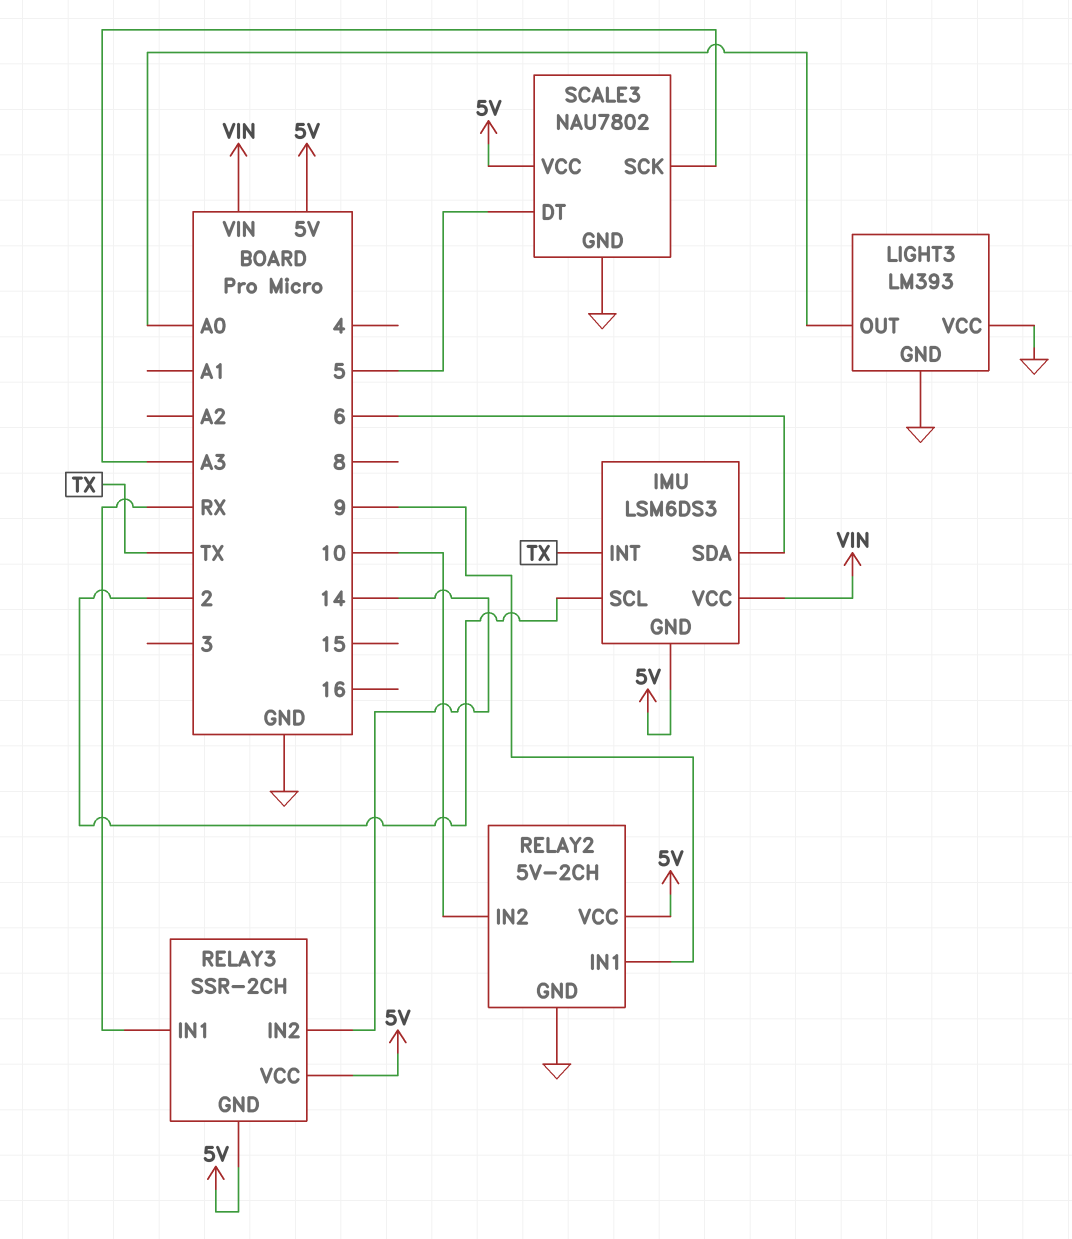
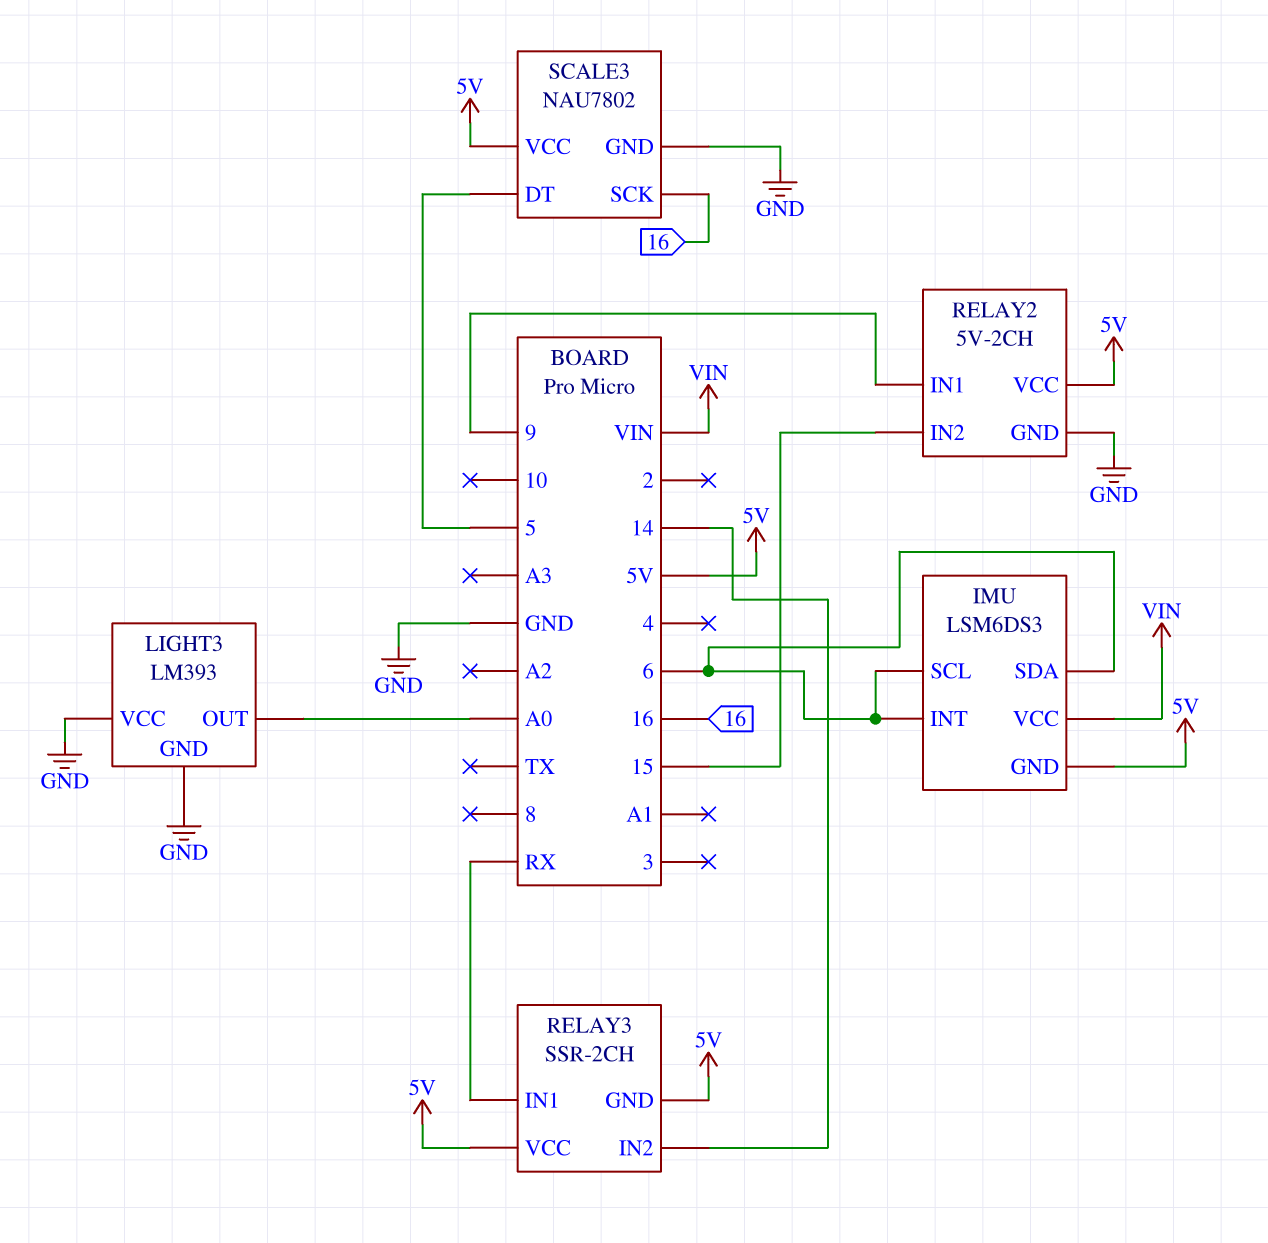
IMU pin INT: TX -> 6
IMU pin SCL: 2 -> 6
RELAY2 pin IN2: 10 -> 15
SCALE3 pin SCK: A3 -> 16

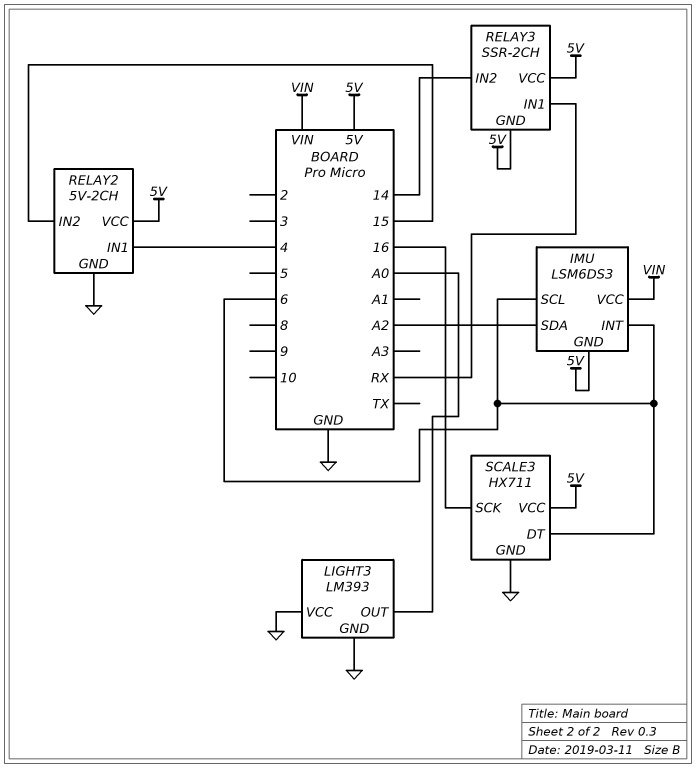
IMU pin SDA: 6 -> A2
RELAY2 pin IN1: 9 -> 4
SCALE3: NAU7802 -> HX711
SCALE3 pin DT: 5 -> 6

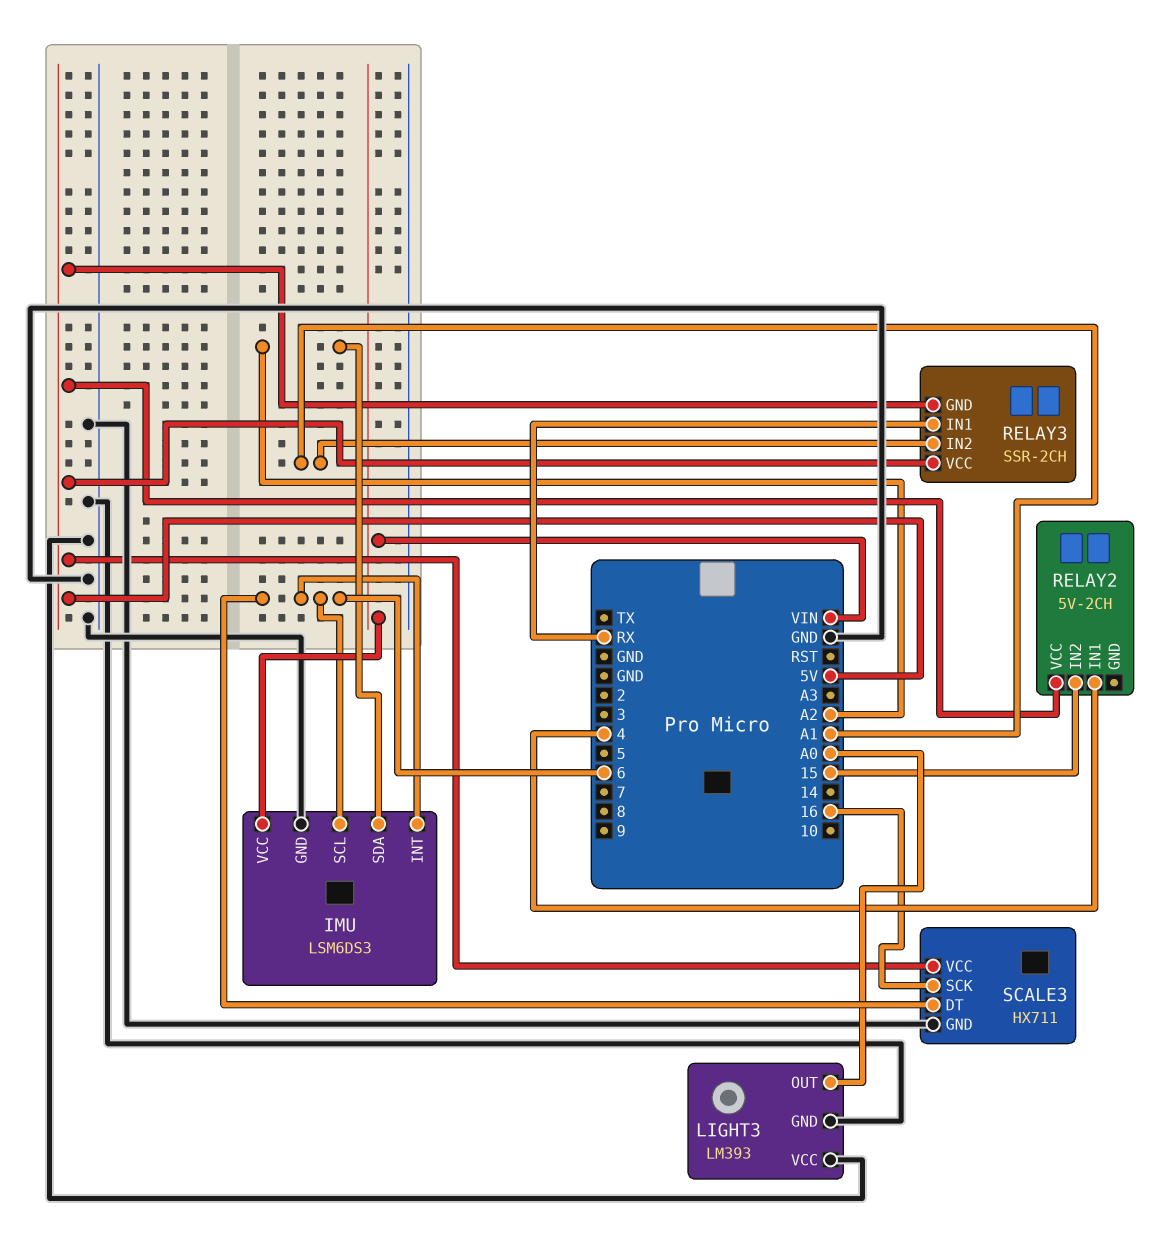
IMU pin GND: 5V -> GND
RELAY2 pin GND: GND -> none
RELAY3 pin IN2: 14 -> A1

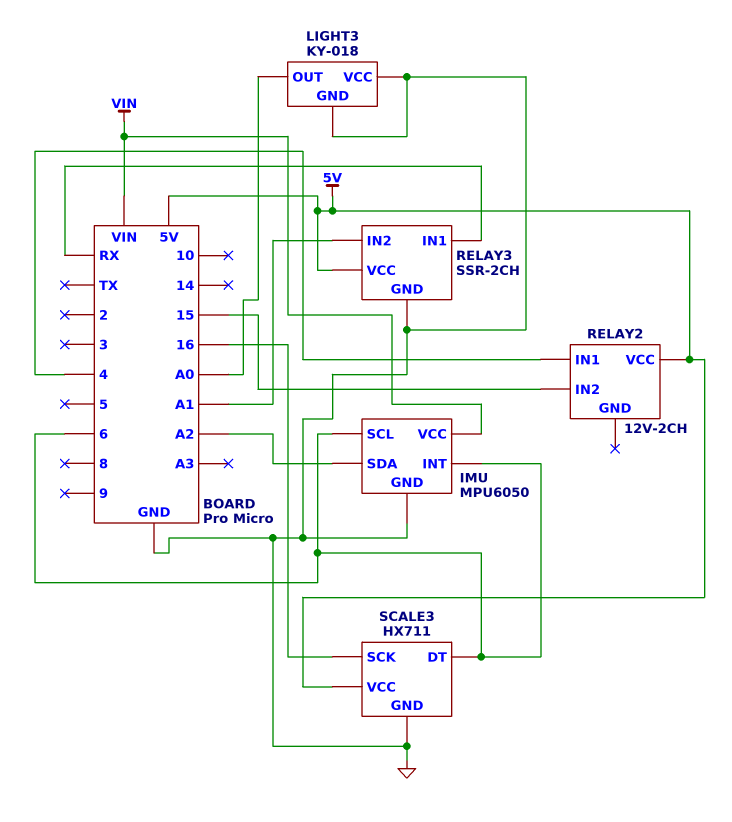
IMU: LSM6DS3 -> MPU6050
LIGHT3: LM393 -> KY-018
RELAY2: 5V-2CH -> 12V-2CH
RELAY3 pin GND: 5V -> GND

